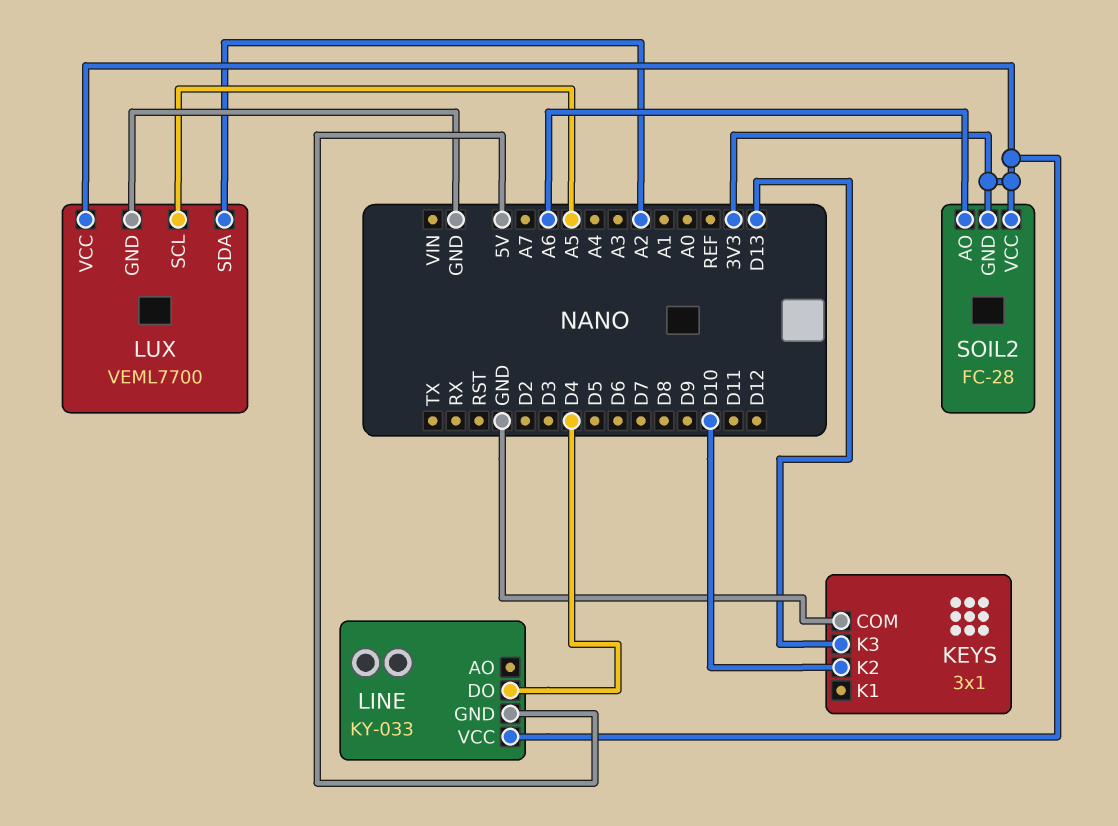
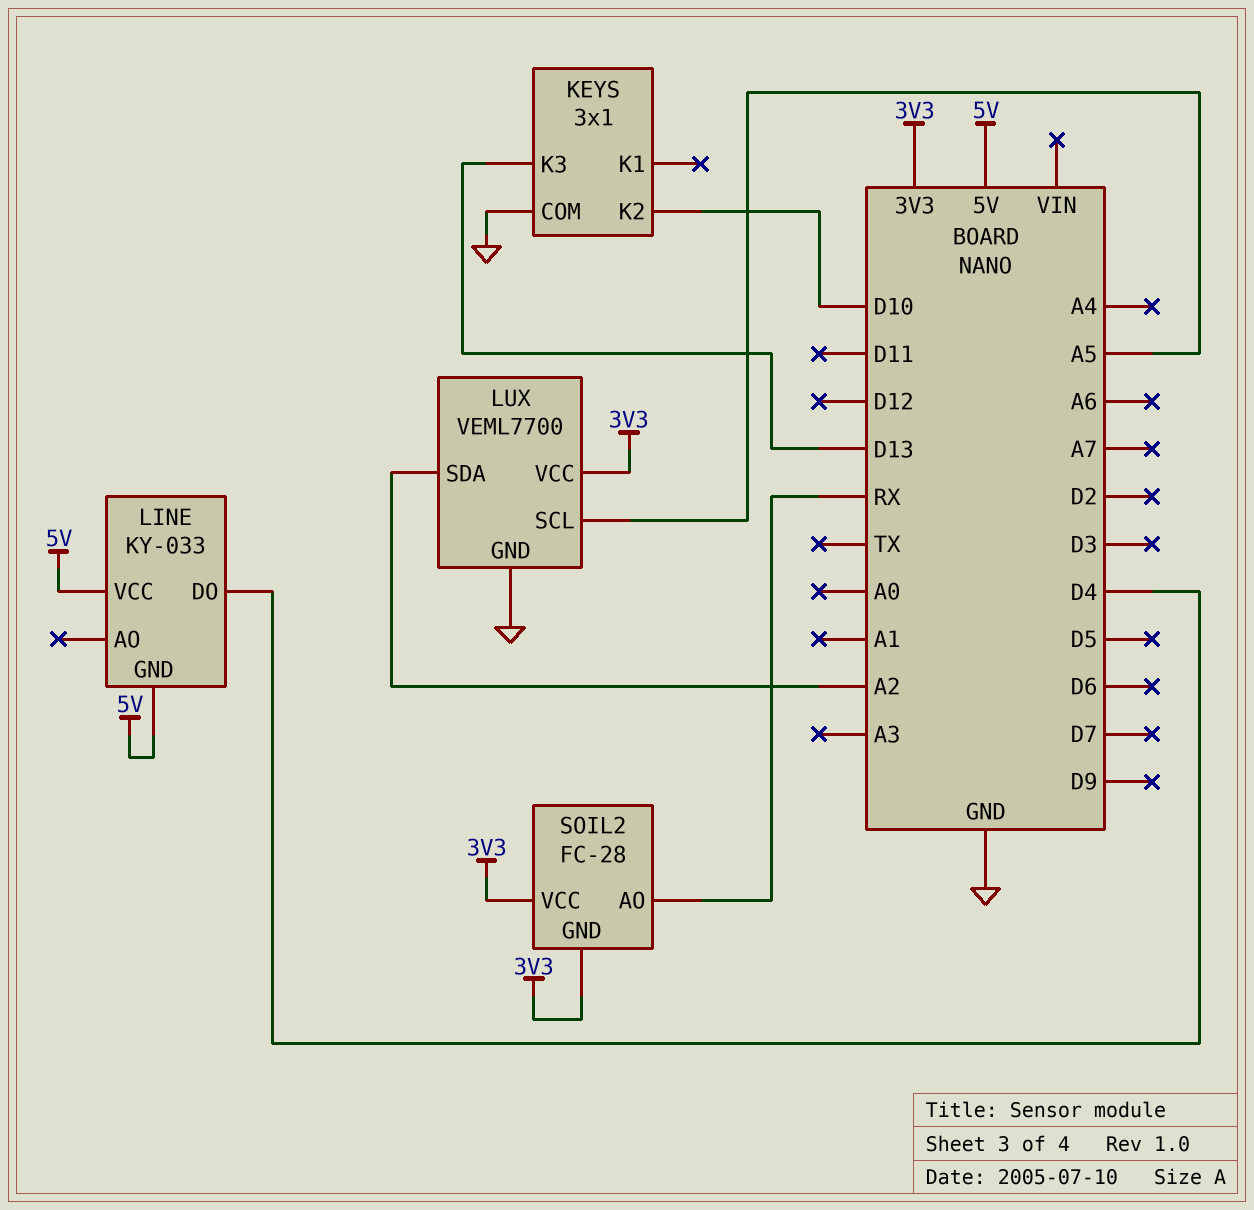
LINE pin VCC: 3V3 -> 5V
SOIL2 pin AO: A6 -> RX

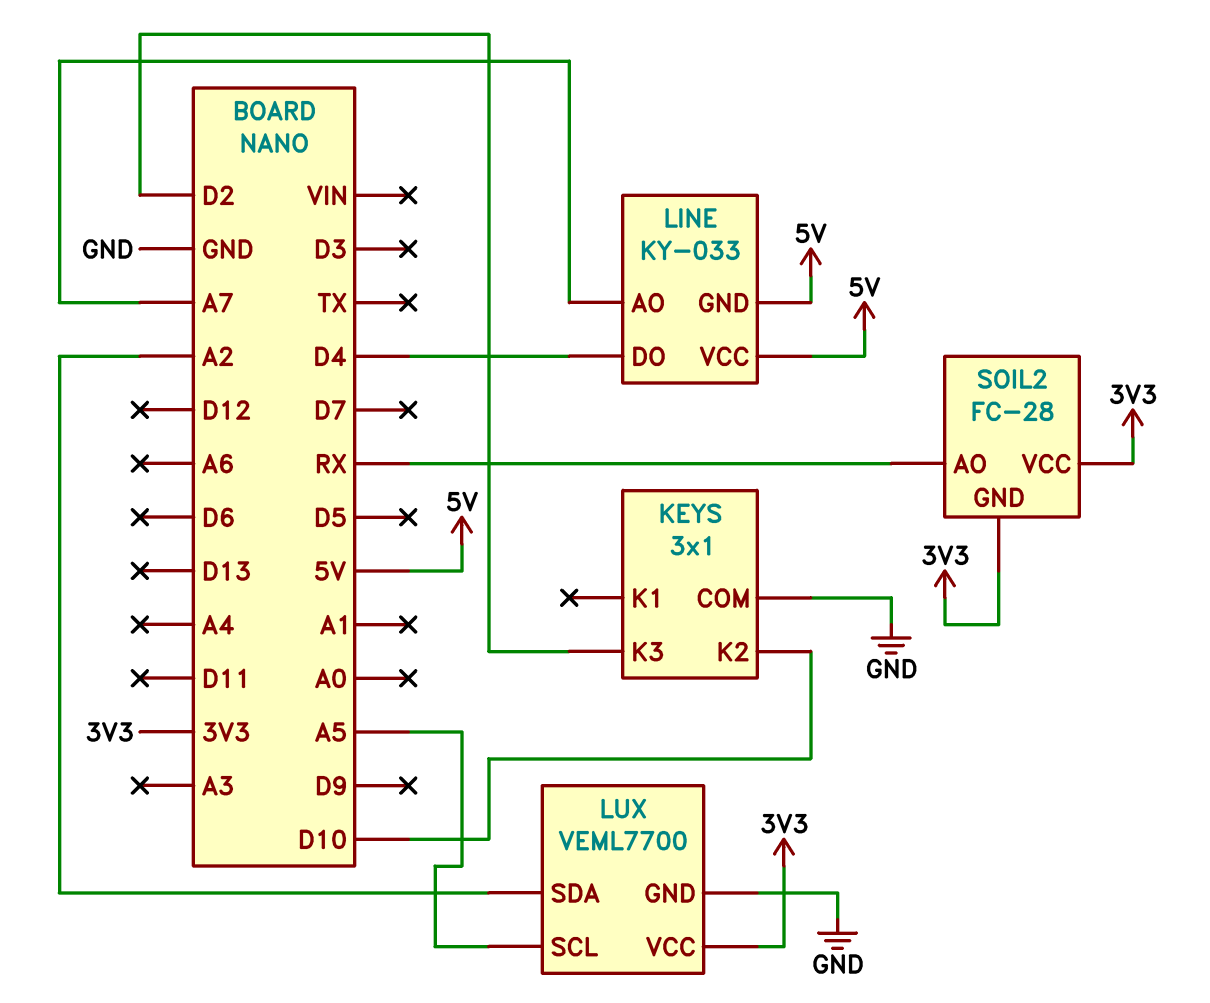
KEYS pin K3: D13 -> D2
LINE pin AO: none -> A7

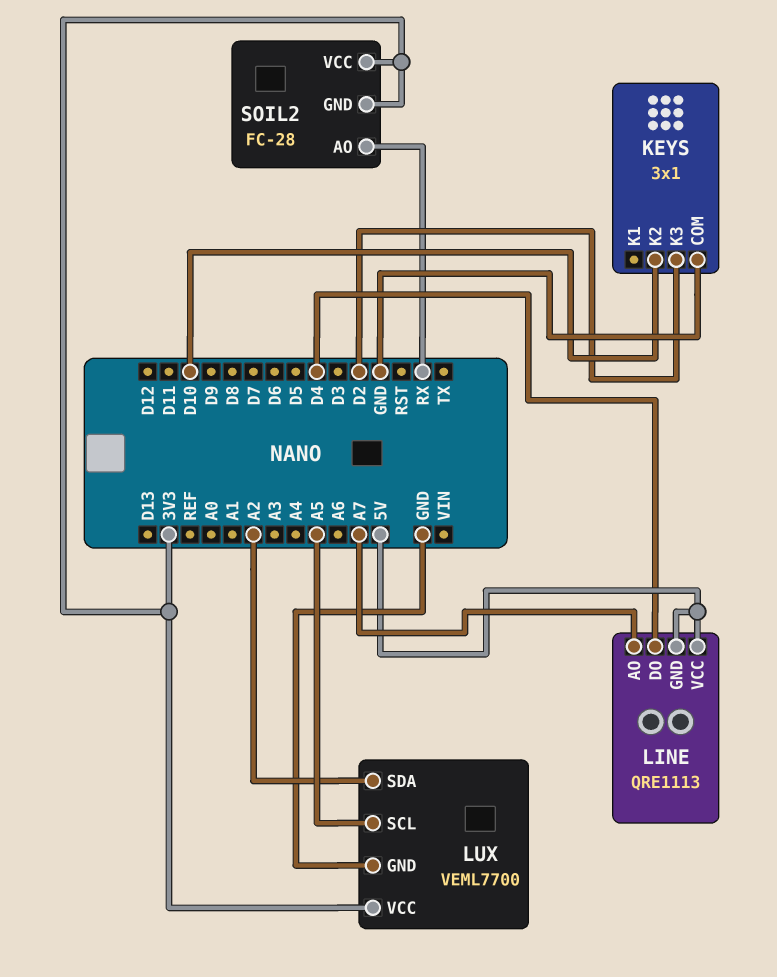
LINE: KY-033 -> QRE1113

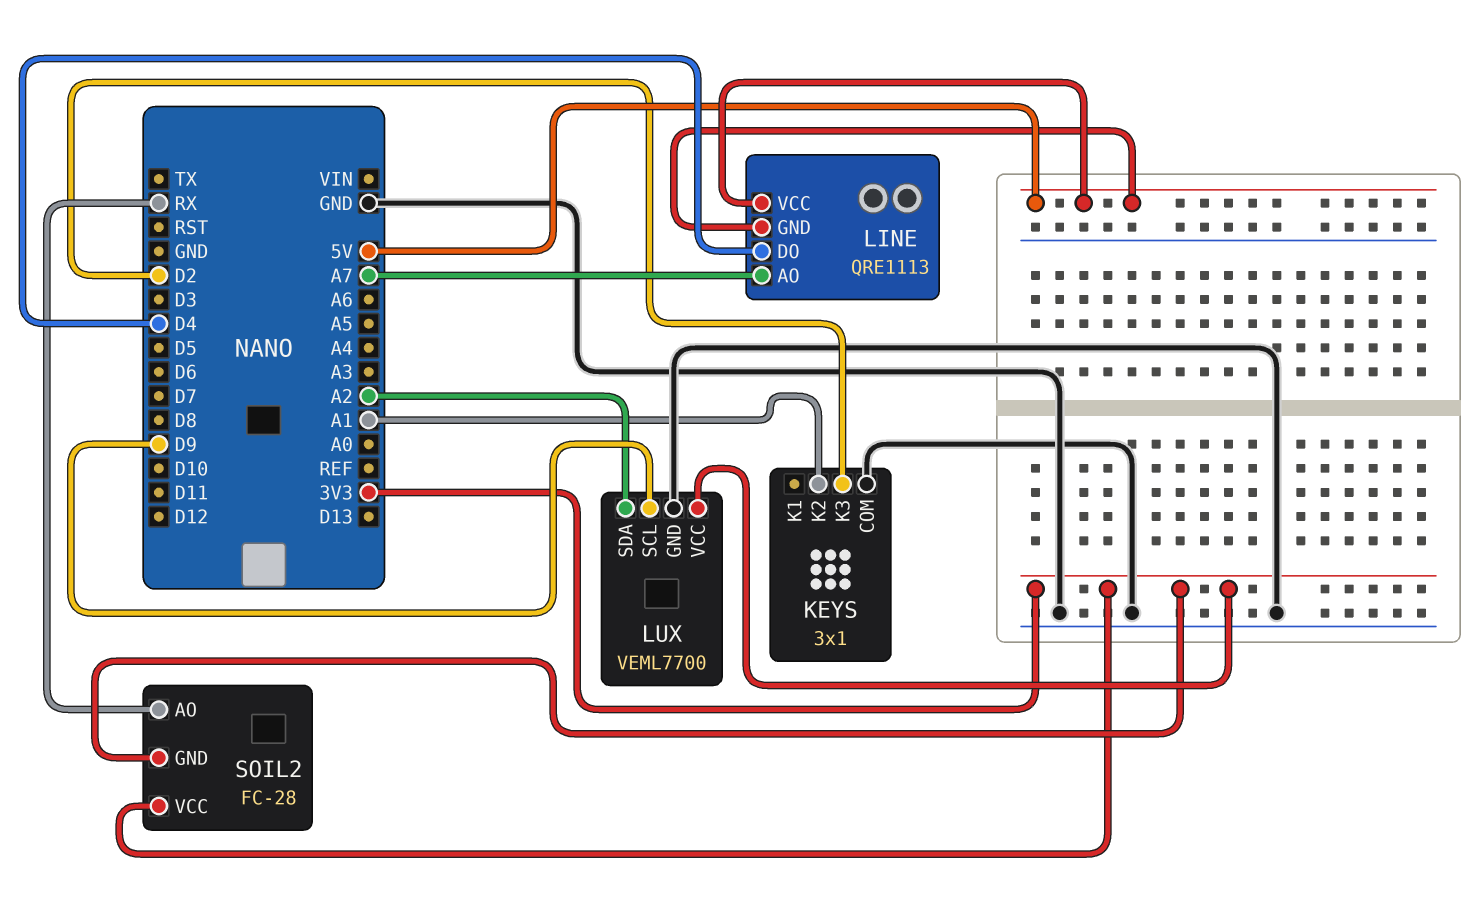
KEYS pin K2: D10 -> A1
LUX pin SCL: A5 -> D9

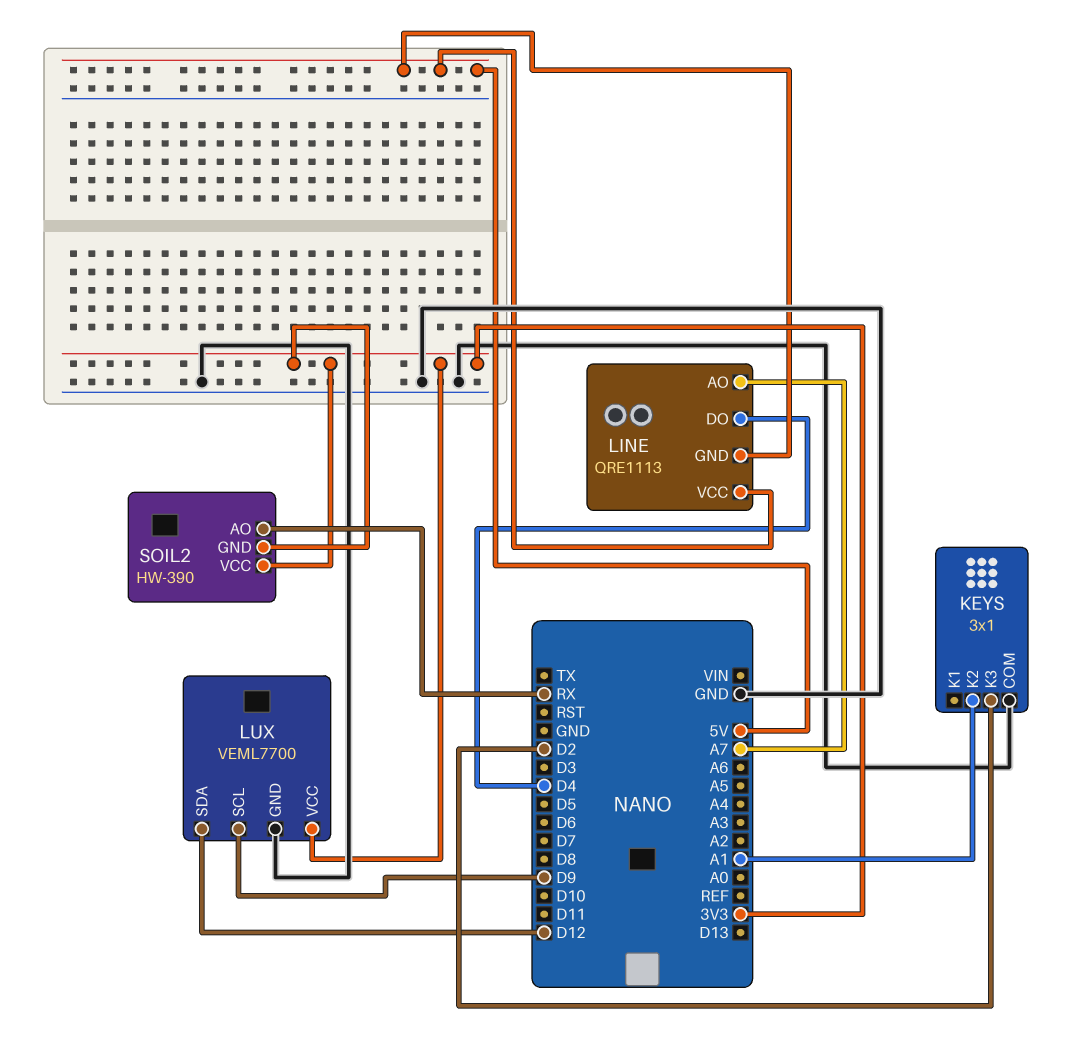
LUX pin SDA: A2 -> D12
SOIL2: FC-28 -> HW-390

